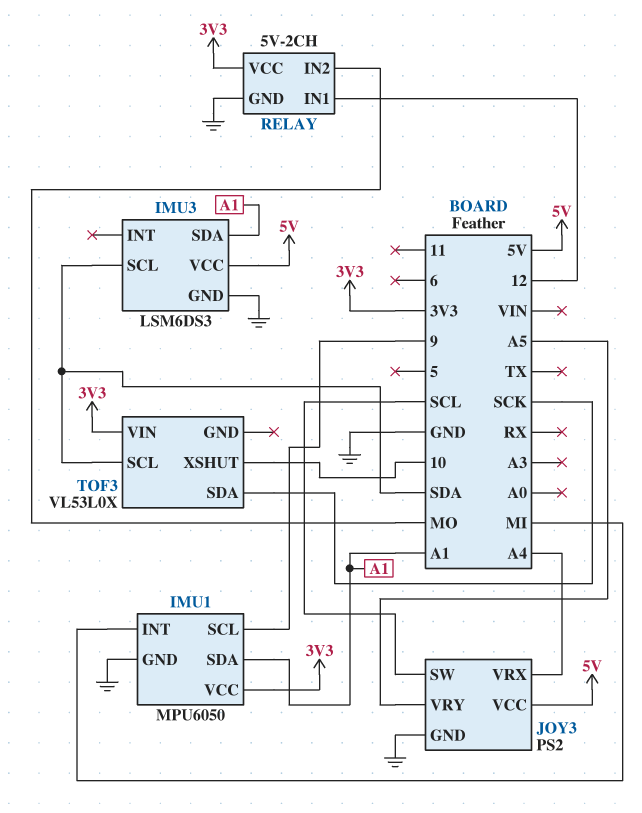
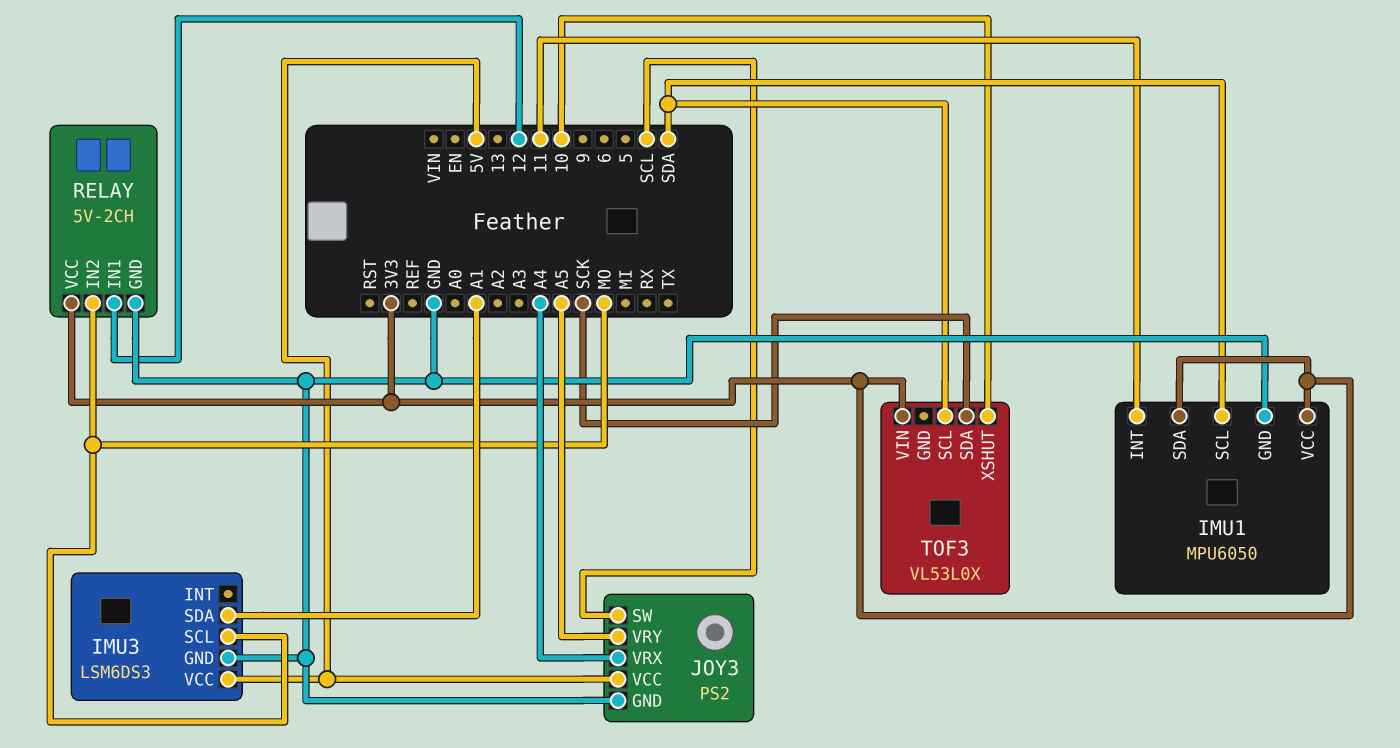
IMU1 pin INT: MI -> 11
IMU1 pin SCL: 9 -> SDA
IMU1 pin SDA: A1 -> 3V3
IMU3 pin SCL: SDA -> MO

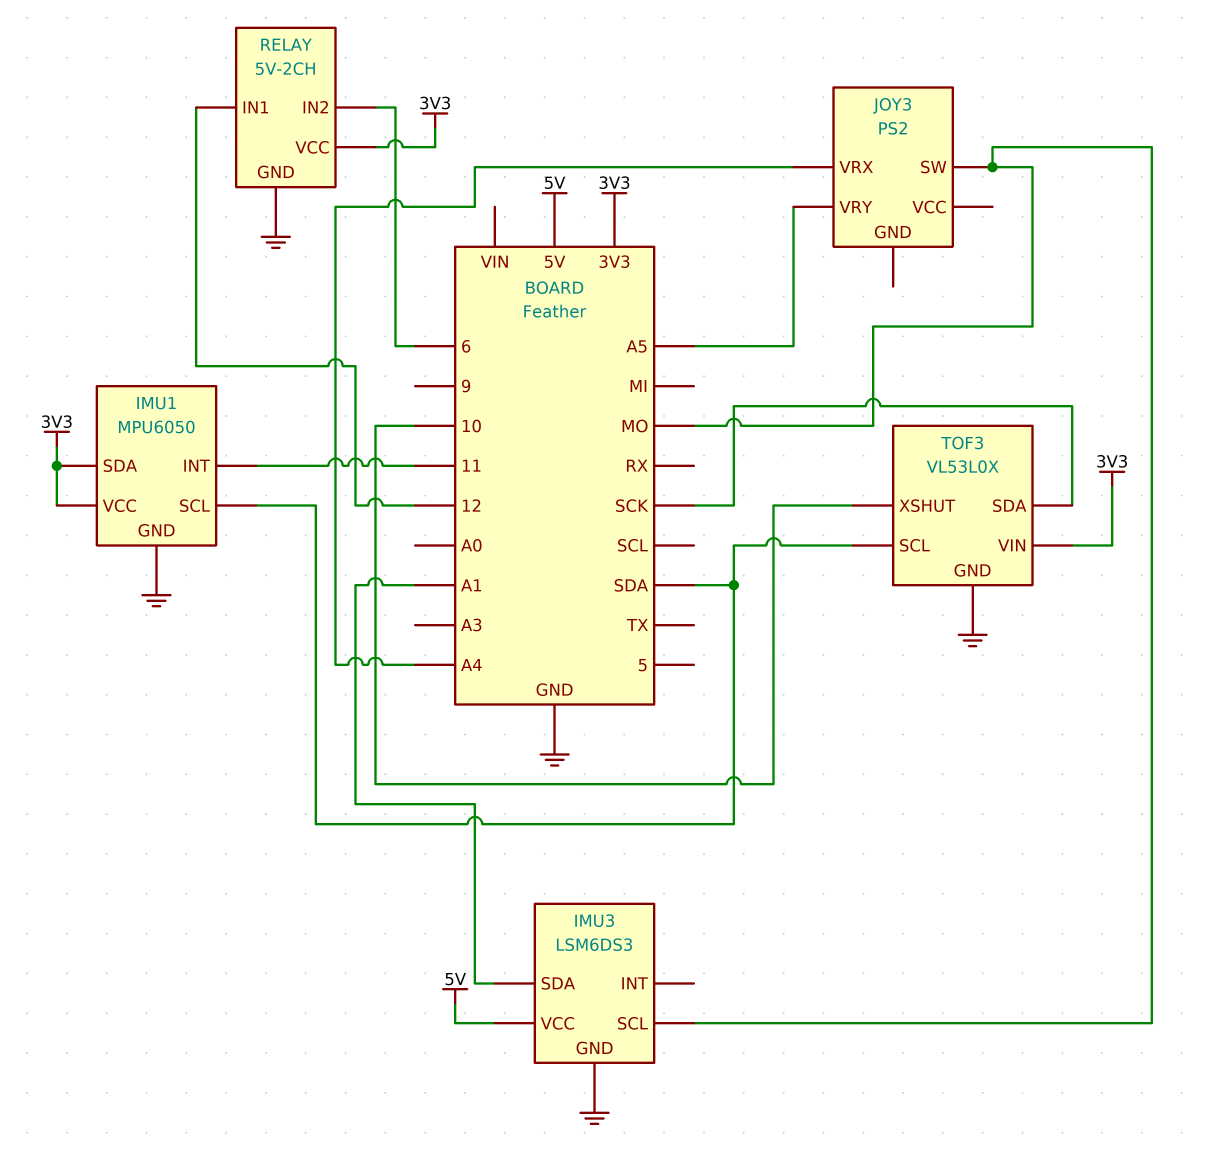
JOY3 pin GND: GND -> none
JOY3 pin SW: SCL -> MO
JOY3 pin VCC: 5V -> none
RELAY pin IN2: MO -> 6
TOF3 pin GND: none -> GND

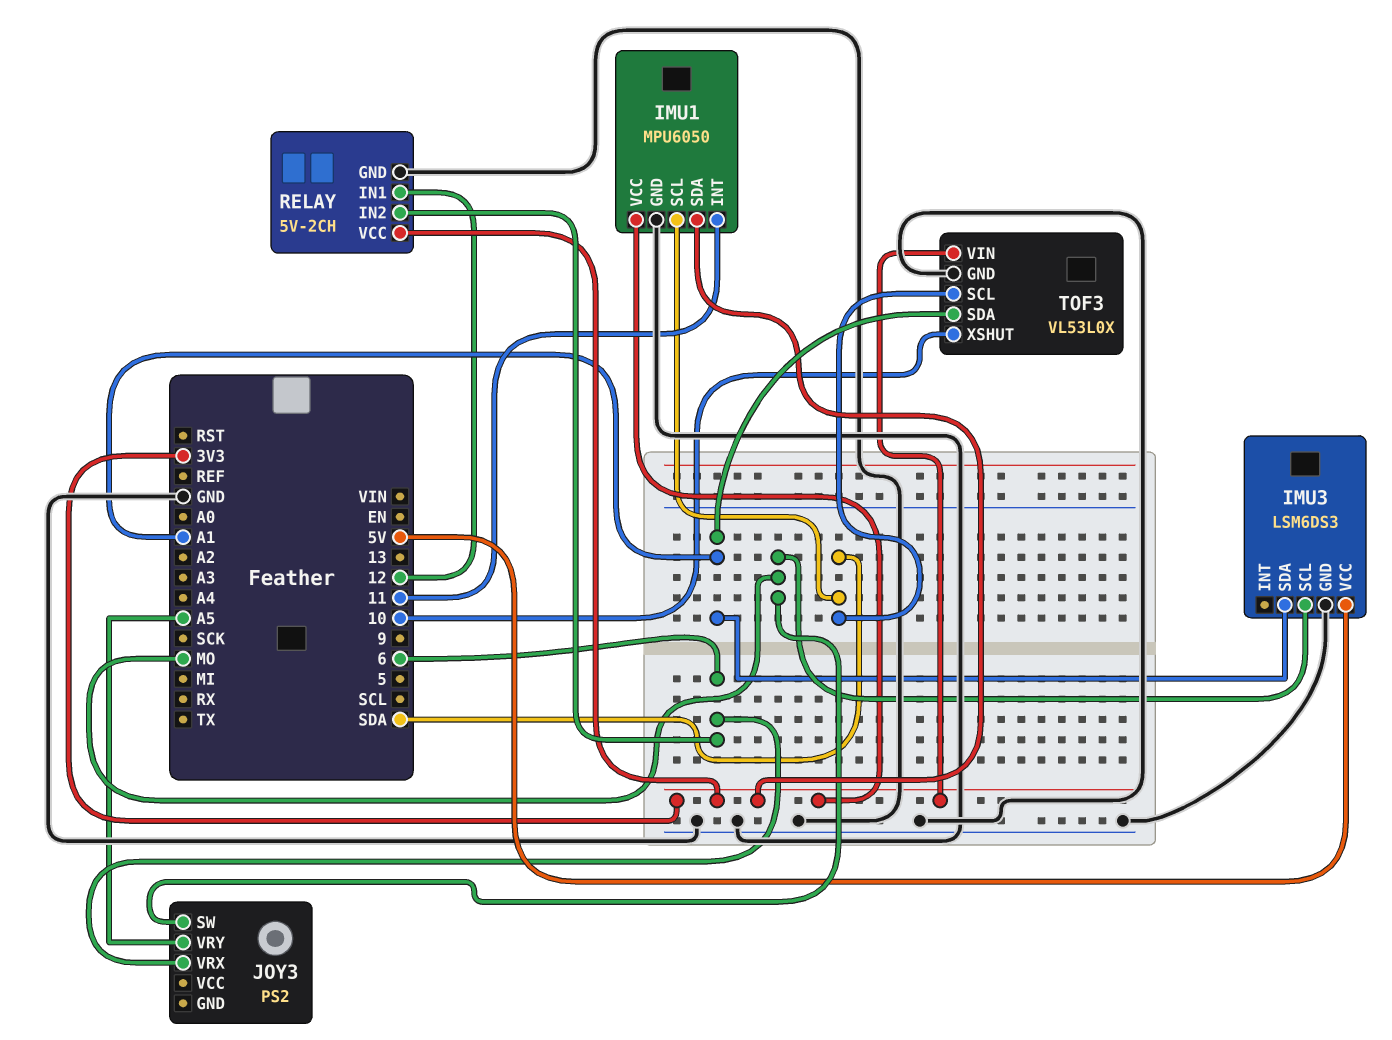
JOY3 pin VRX: A4 -> 6
TOF3 pin SDA: SCK -> A1

